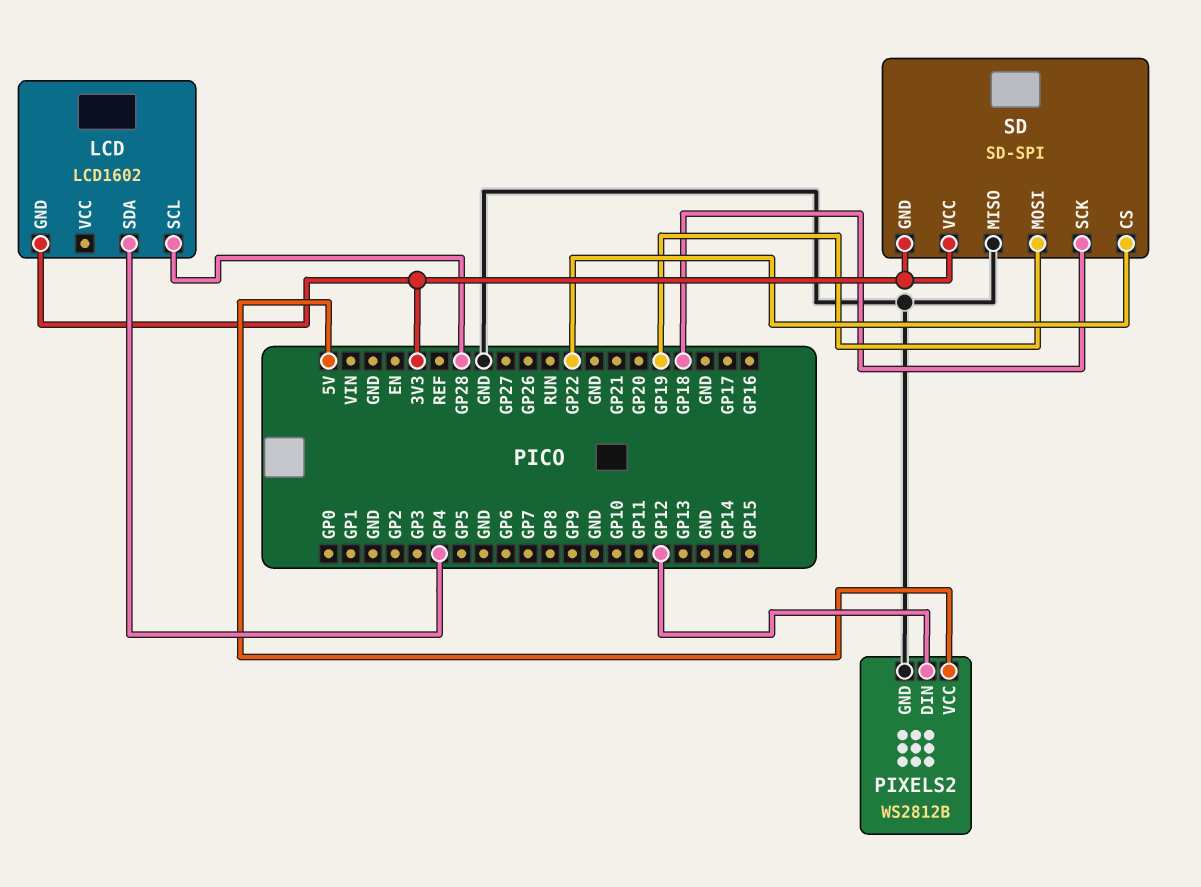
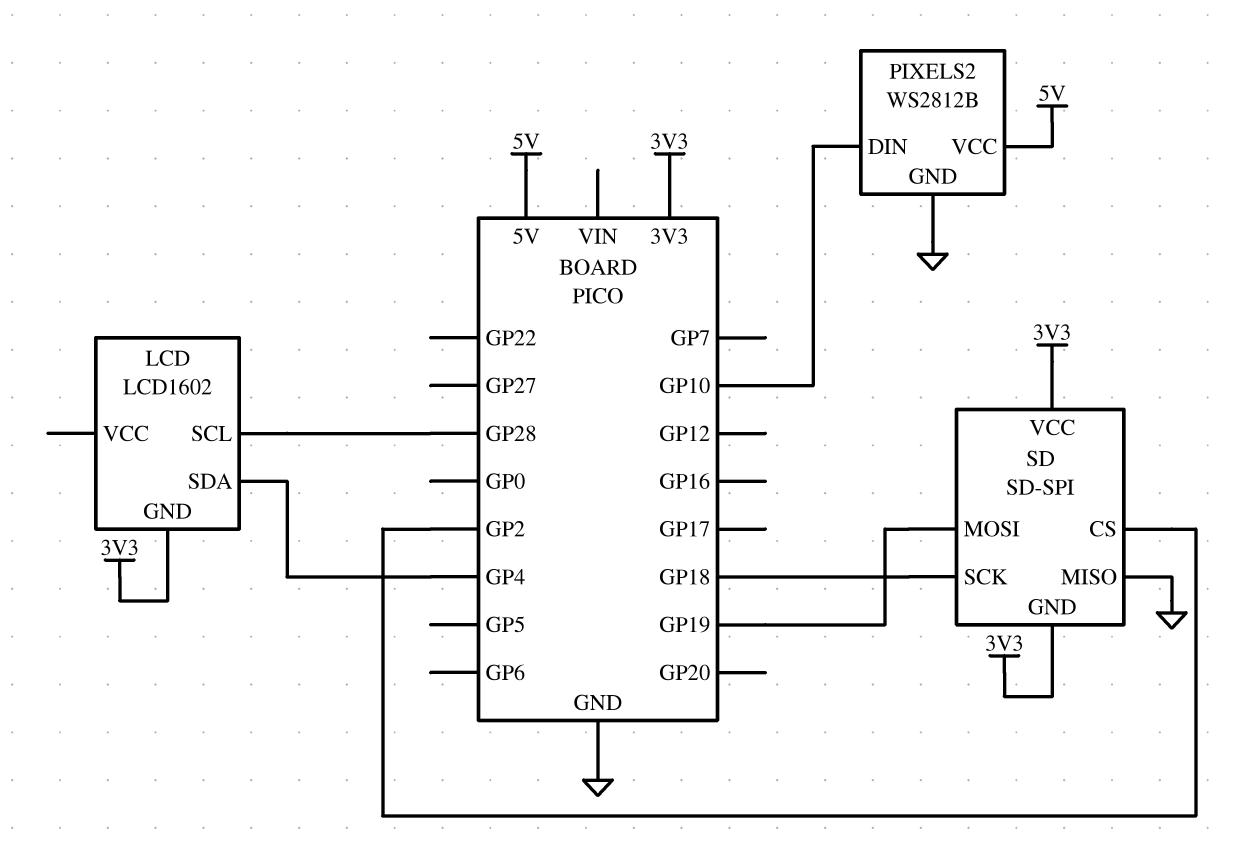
PIXELS2 pin DIN: GP12 -> GP10
SD pin CS: GP22 -> GP2

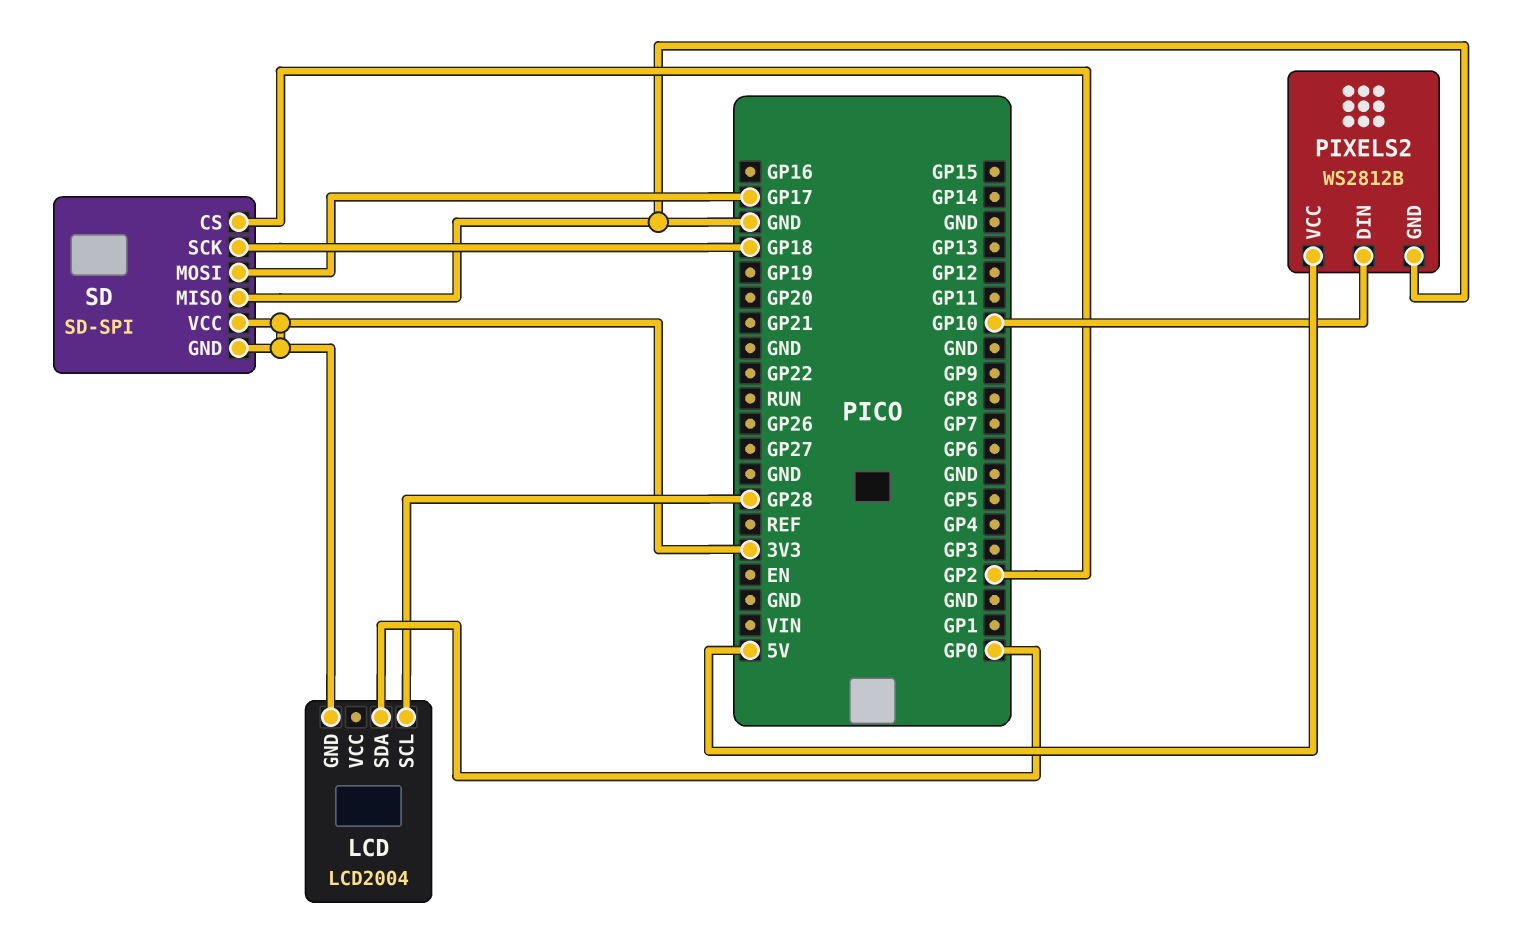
LCD: LCD1602 -> LCD2004
LCD pin SDA: GP4 -> GP0
SD pin MOSI: GP19 -> GP17

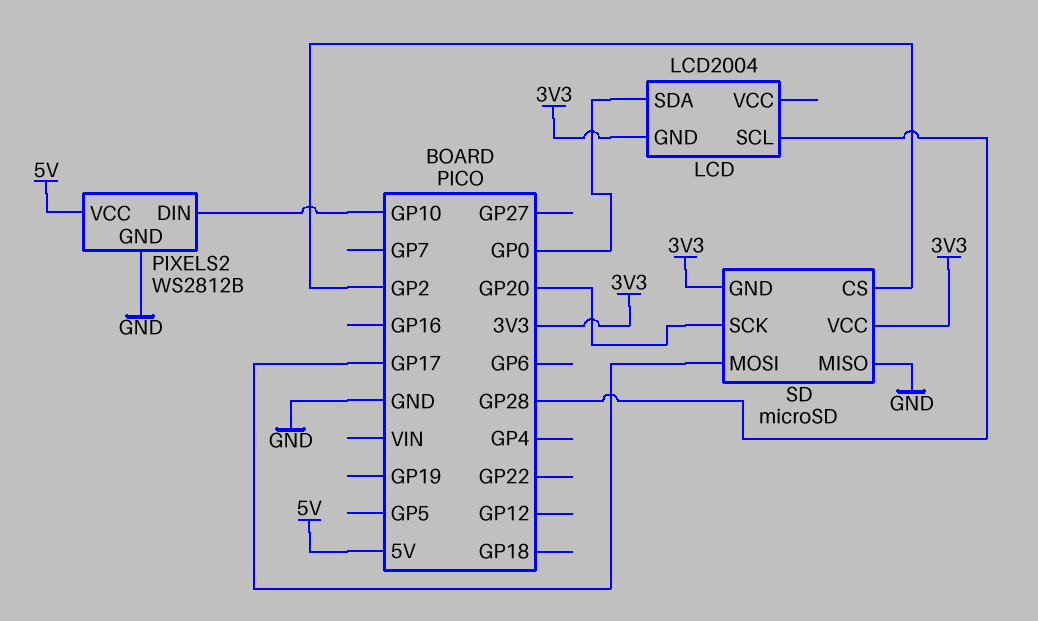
SD: SD-SPI -> microSD
SD pin SCK: GP18 -> GP20

